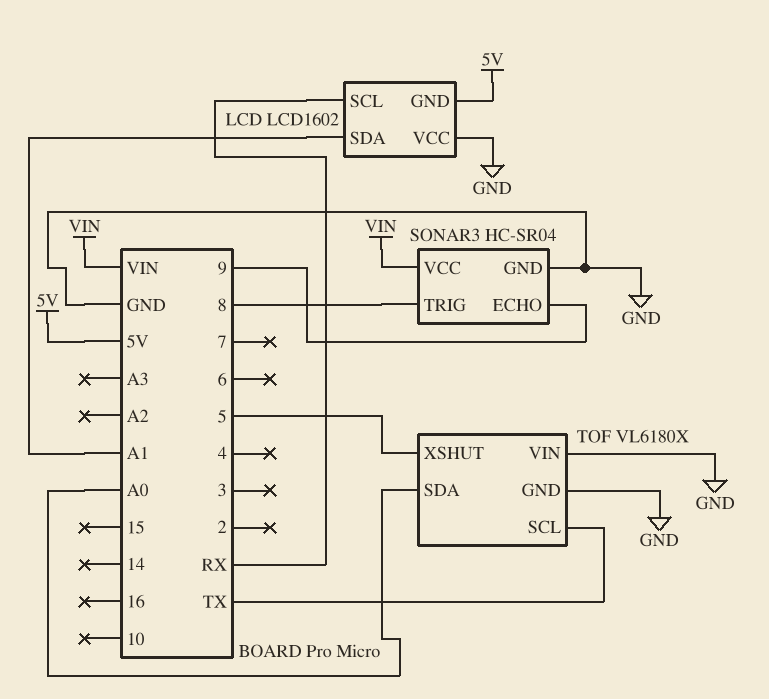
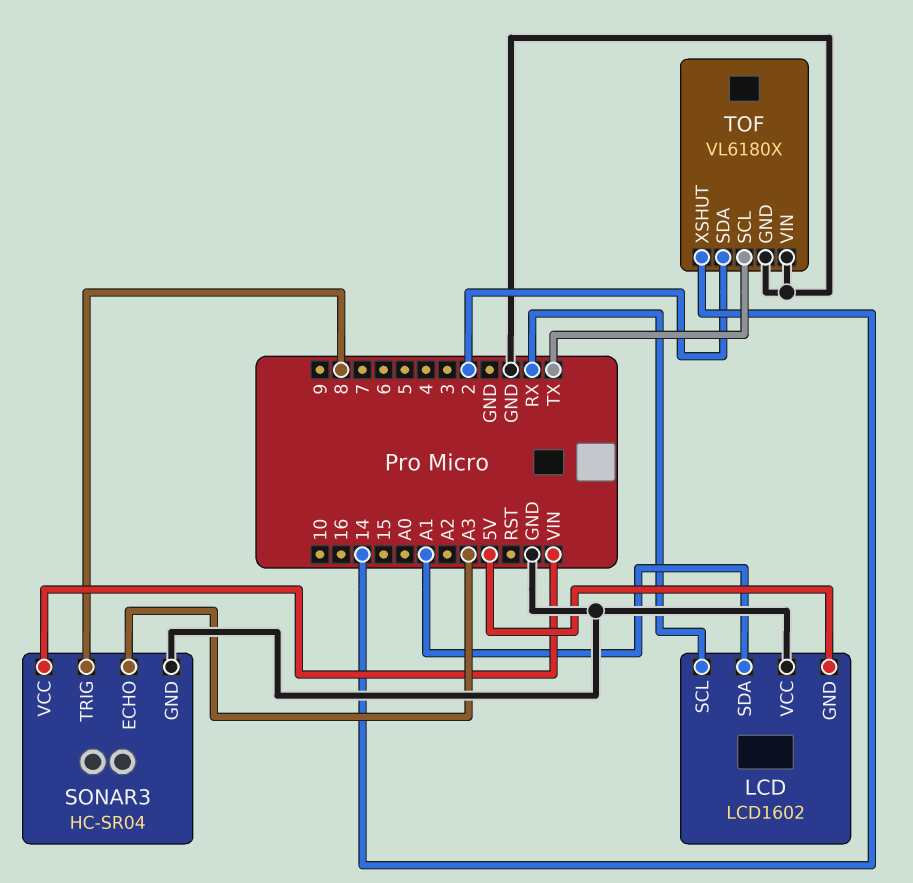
SONAR3 pin ECHO: 9 -> A3
TOF pin SDA: A0 -> 2
TOF pin XSHUT: 5 -> 14

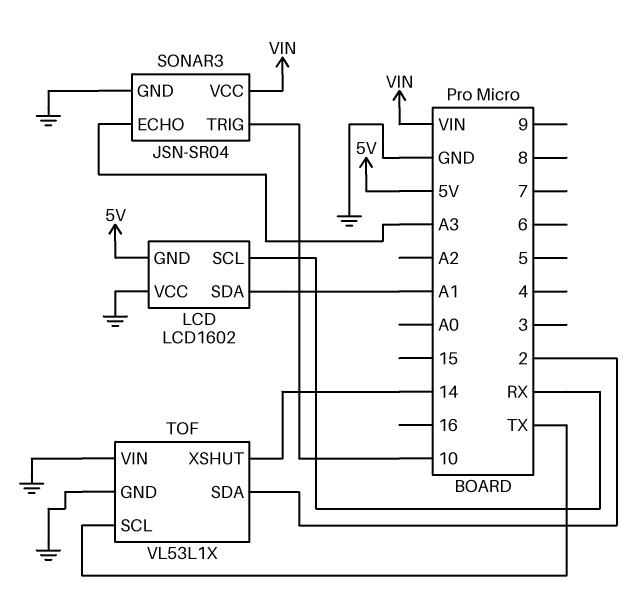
SONAR3: HC-SR04 -> JSN-SR04
SONAR3 pin TRIG: 8 -> 10
TOF: VL6180X -> VL53L1X

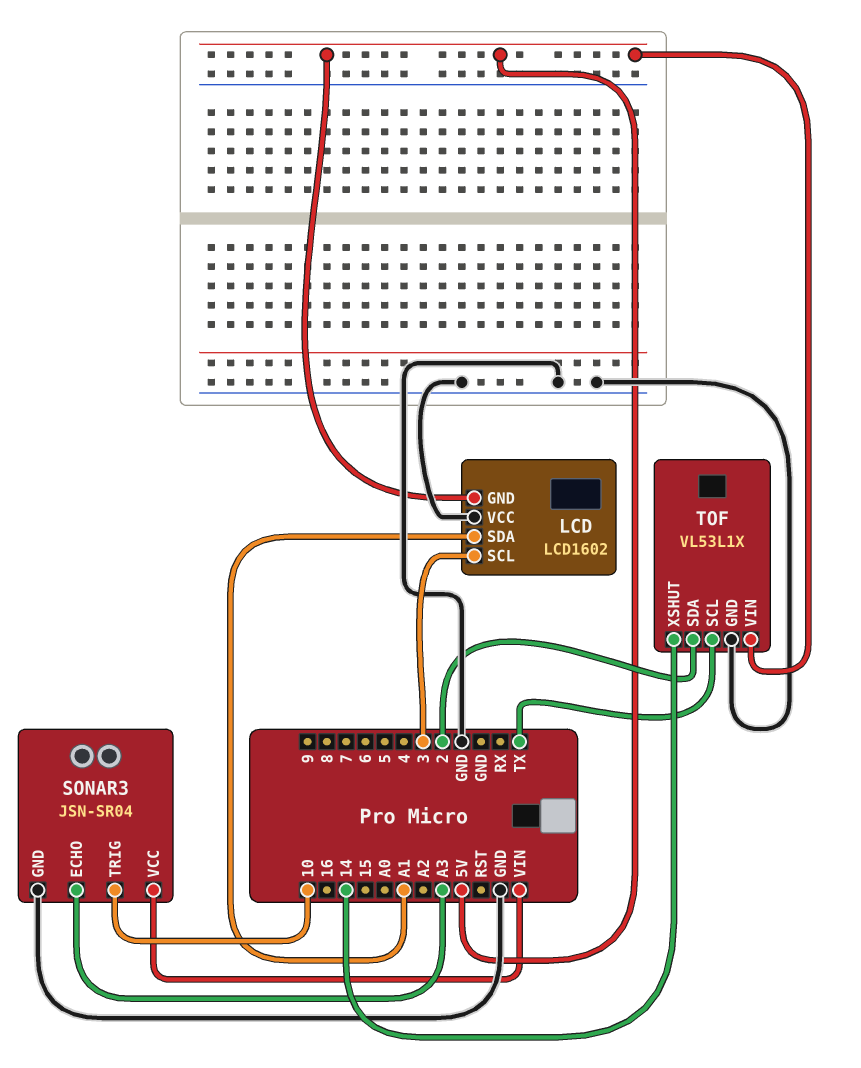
LCD pin SCL: RX -> 3
TOF pin VIN: GND -> 5V

